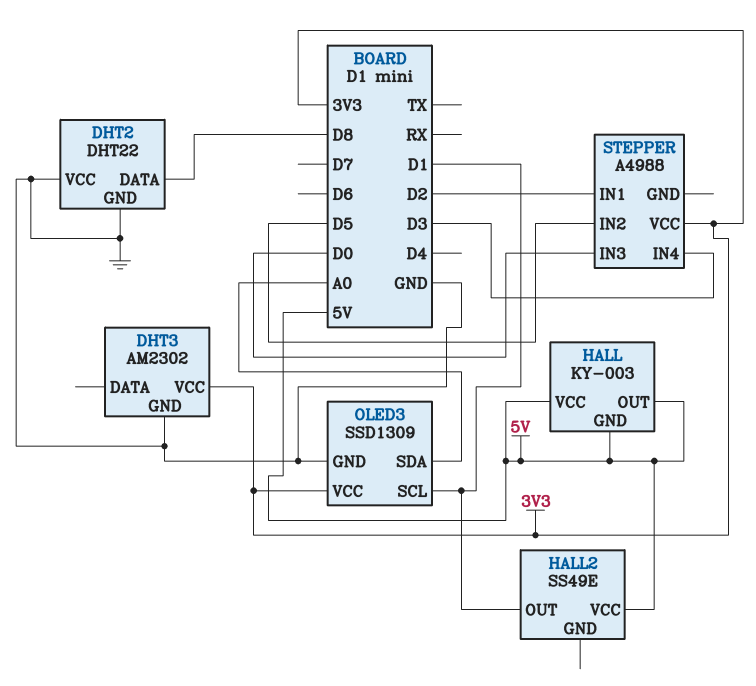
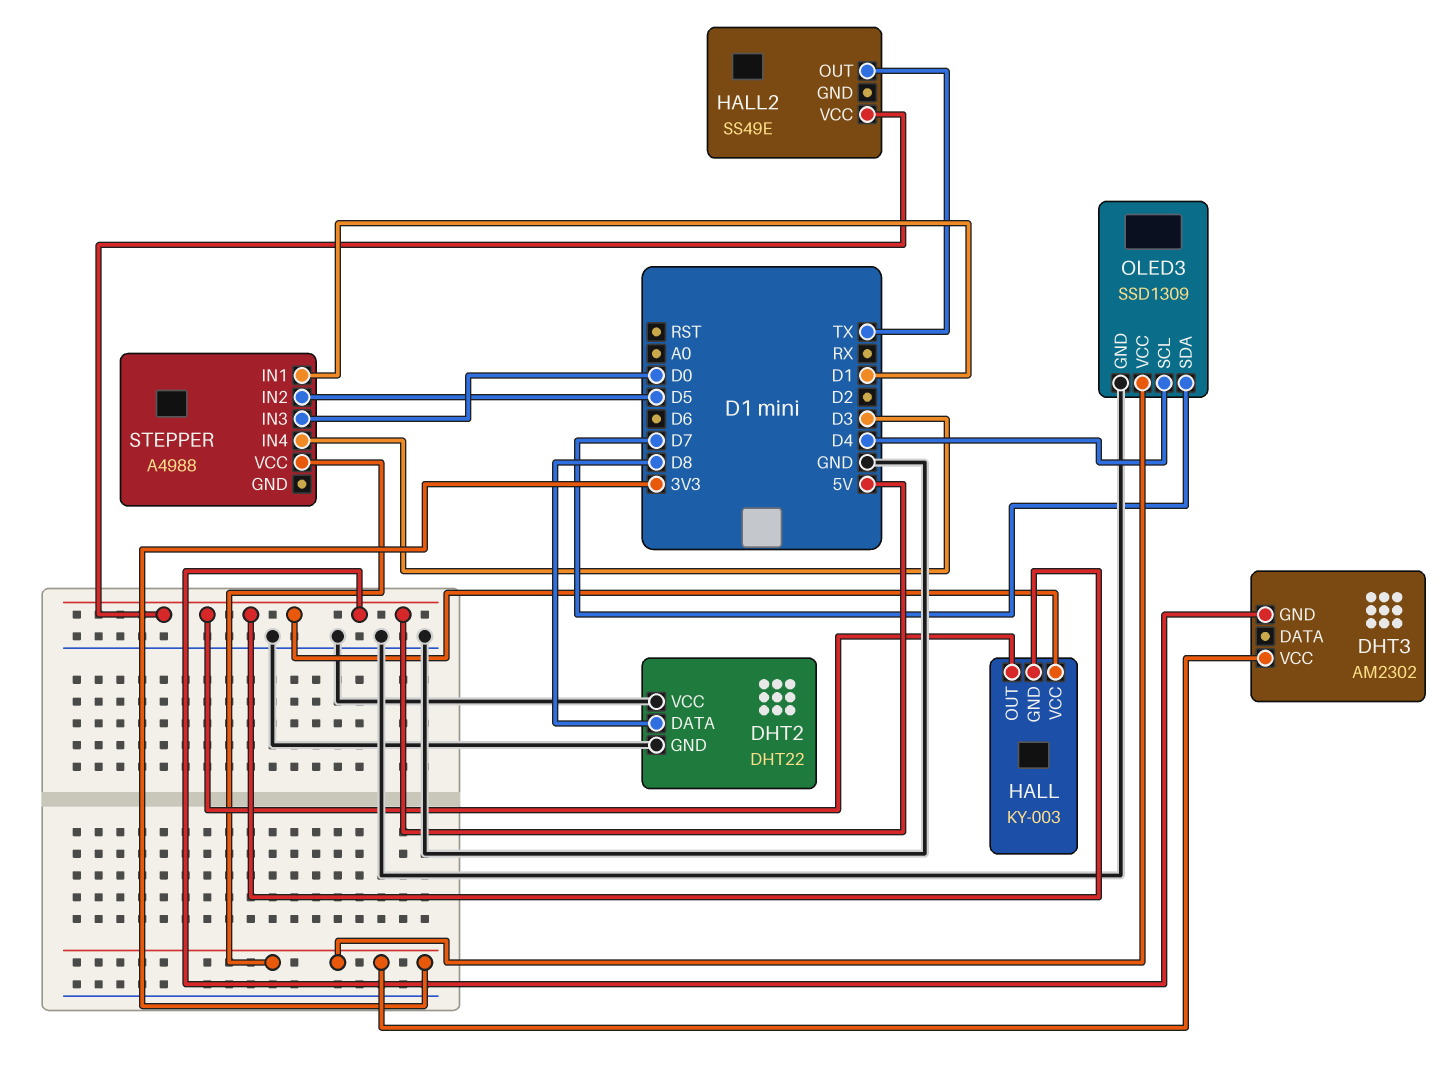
DHT3 pin GND: GND -> 5V
HALL2 pin OUT: D1 -> TX
OLED3 pin SCL: D1 -> D4
OLED3 pin SDA: A0 -> D7
STEPPER pin IN1: D2 -> D1

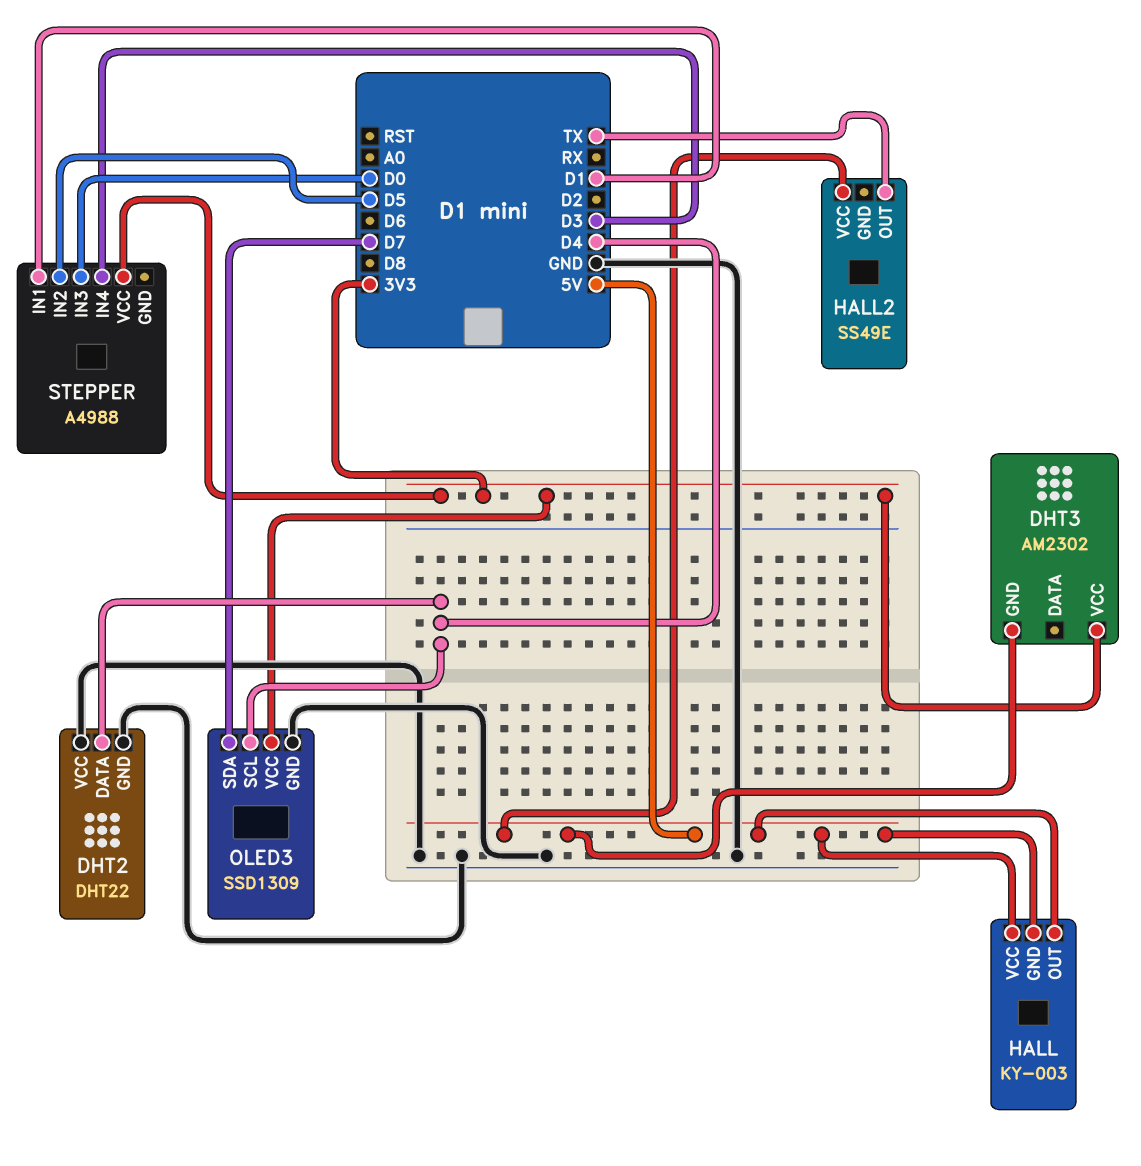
DHT2 pin DATA: D8 -> D4

